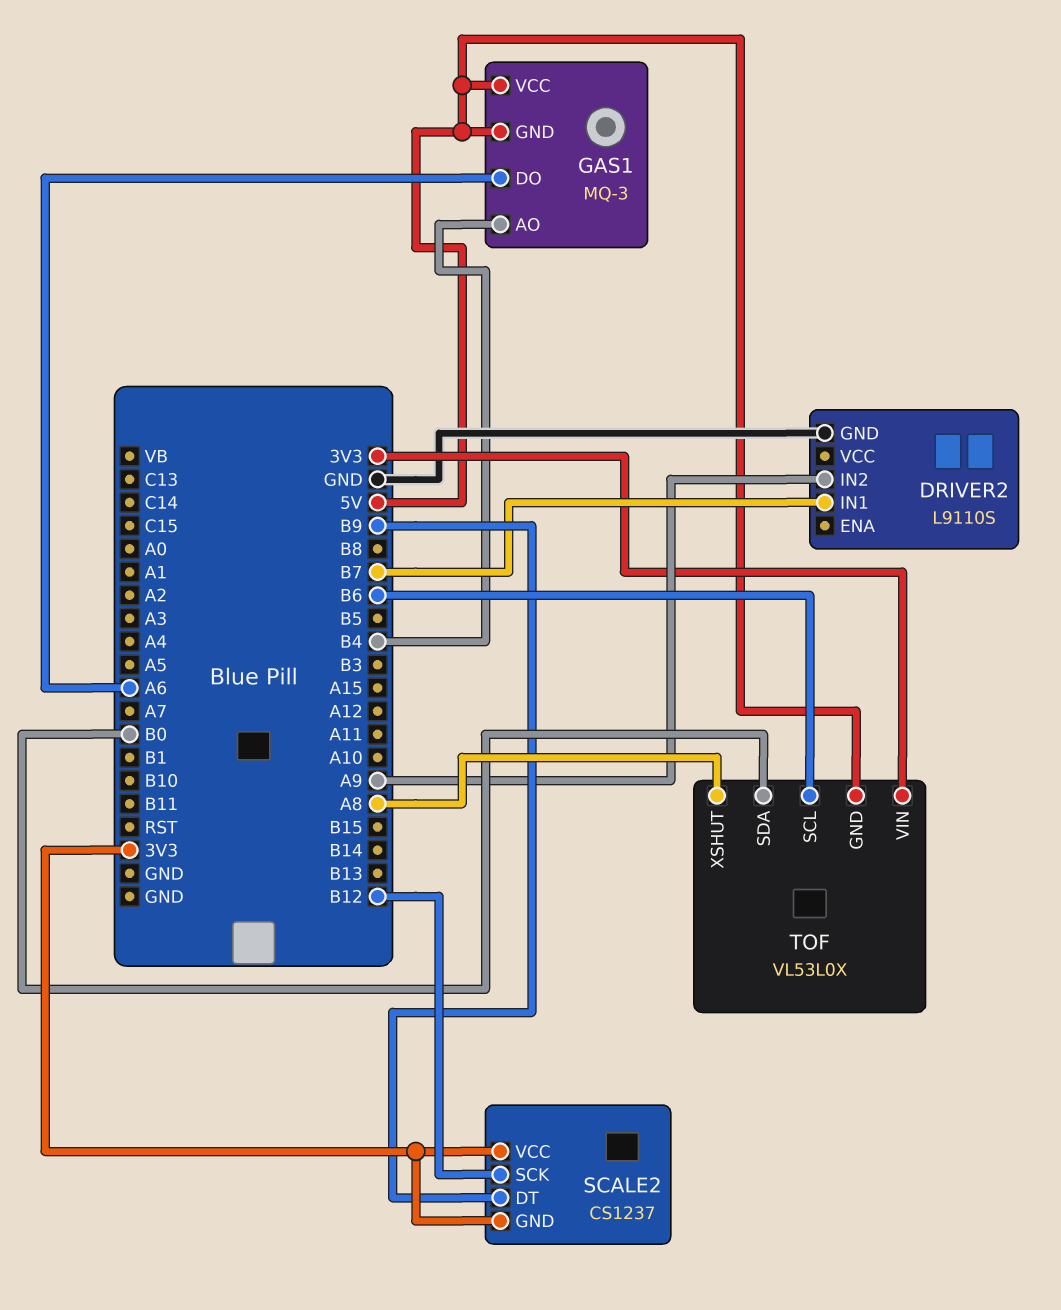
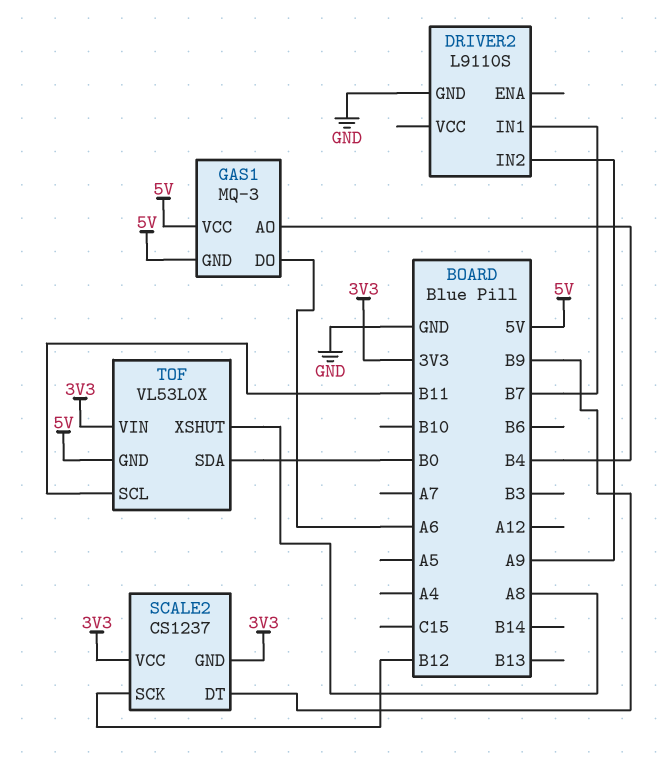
TOF pin SCL: B6 -> B11

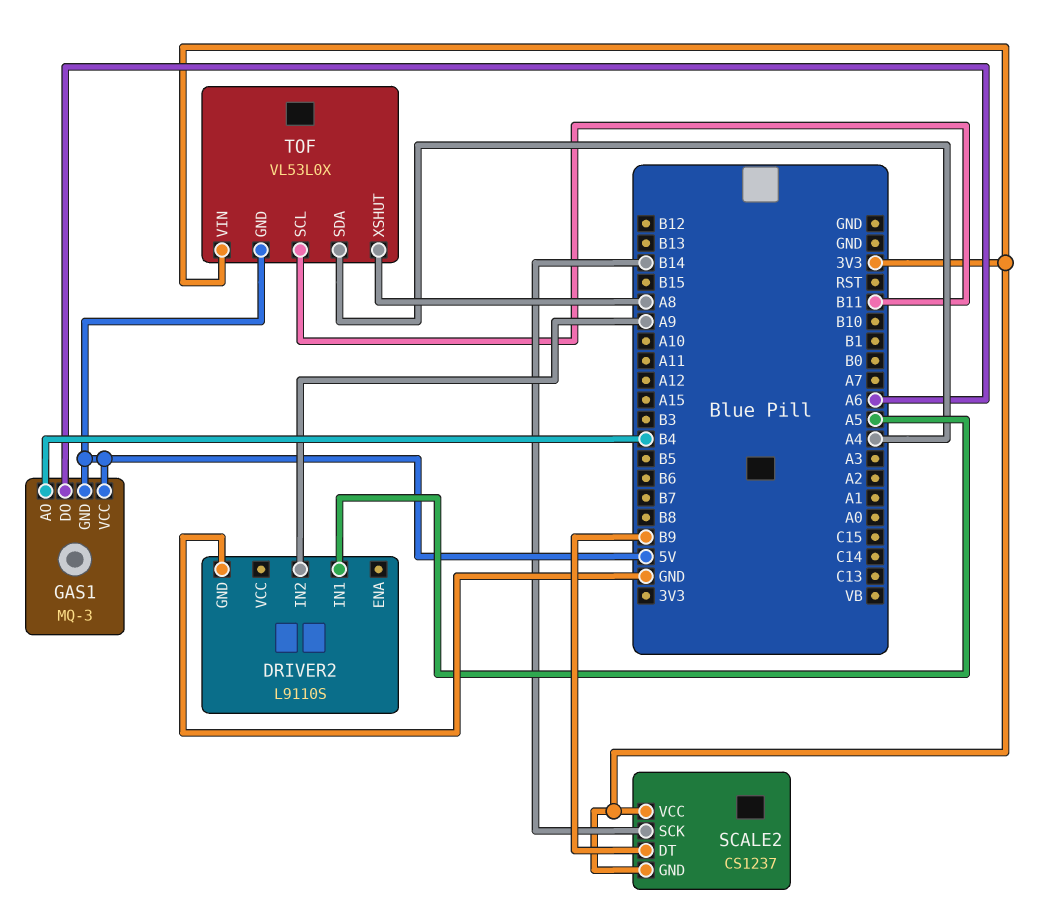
DRIVER2 pin IN1: B7 -> A5
SCALE2 pin SCK: B12 -> B14
TOF pin SDA: B0 -> A4

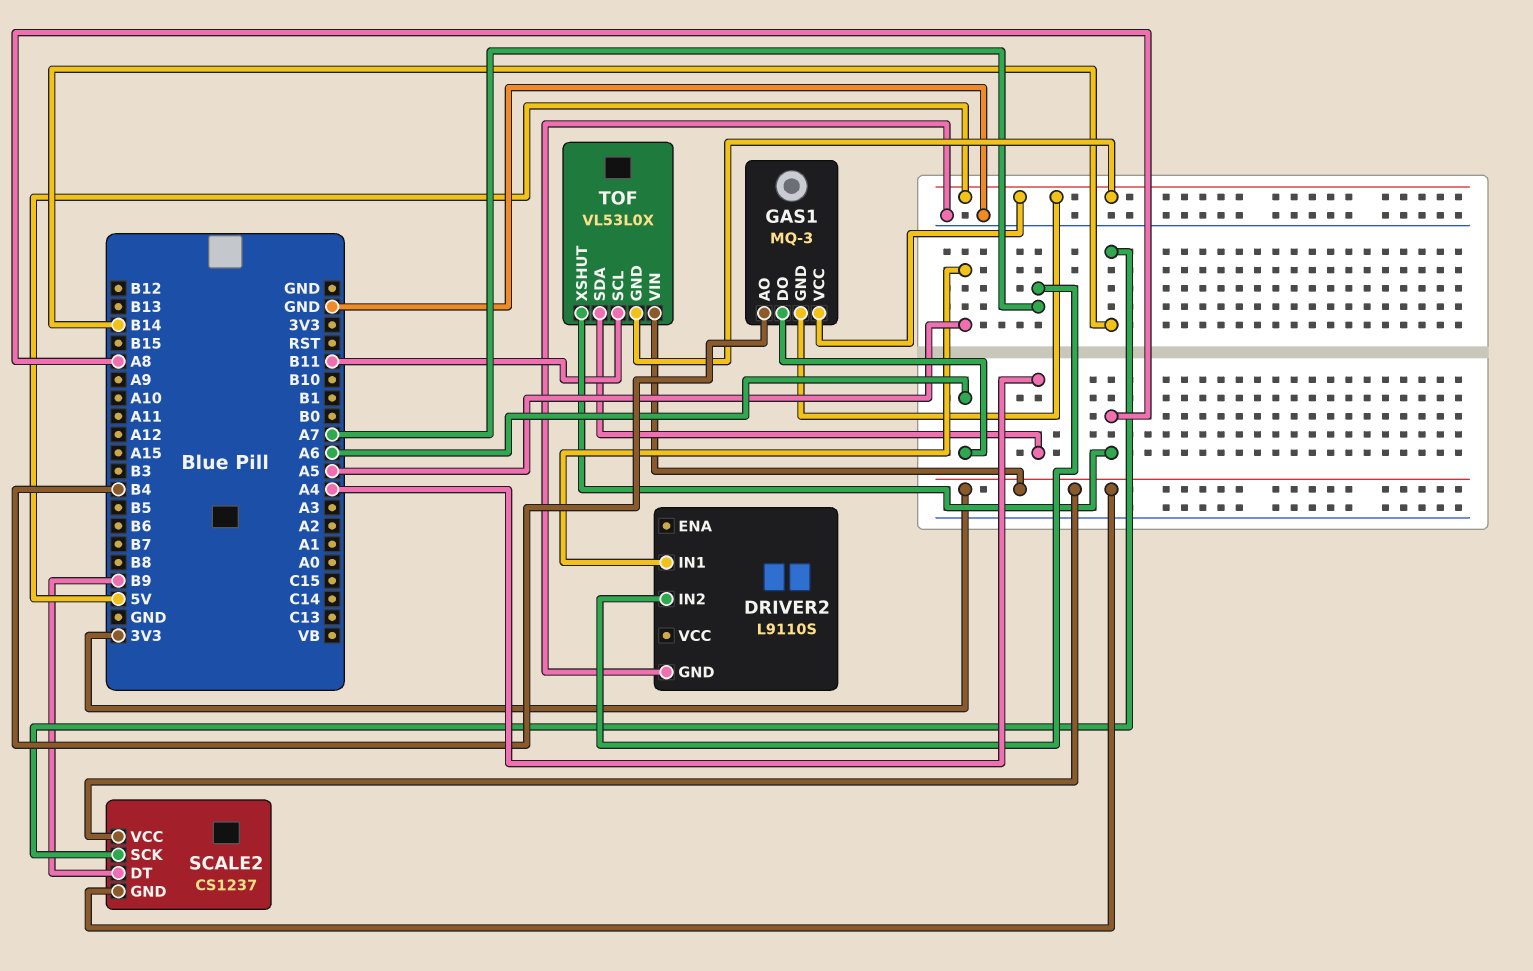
DRIVER2 pin IN2: A9 -> A7

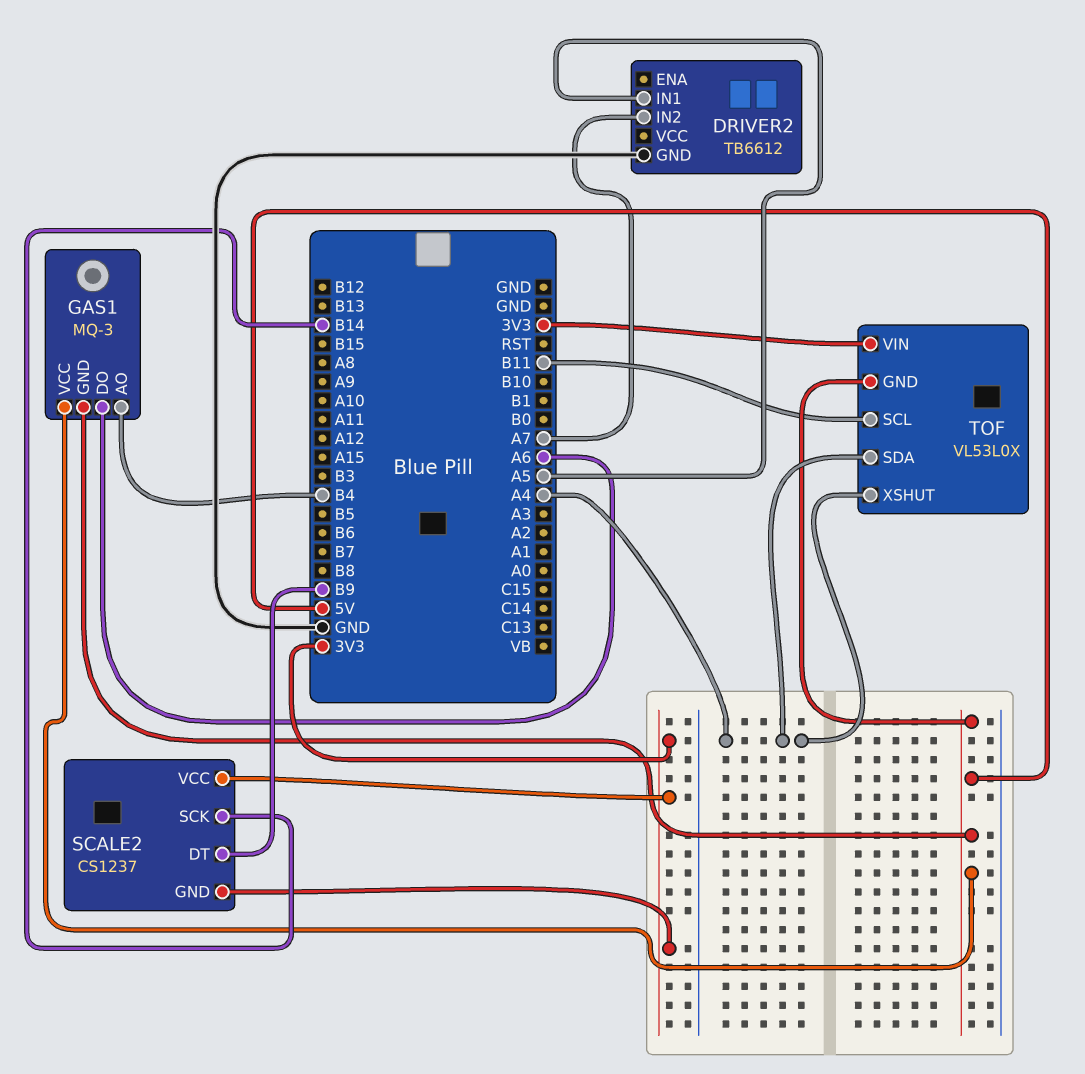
DRIVER2: L9110S -> TB6612
TOF pin XSHUT: A8 -> A4

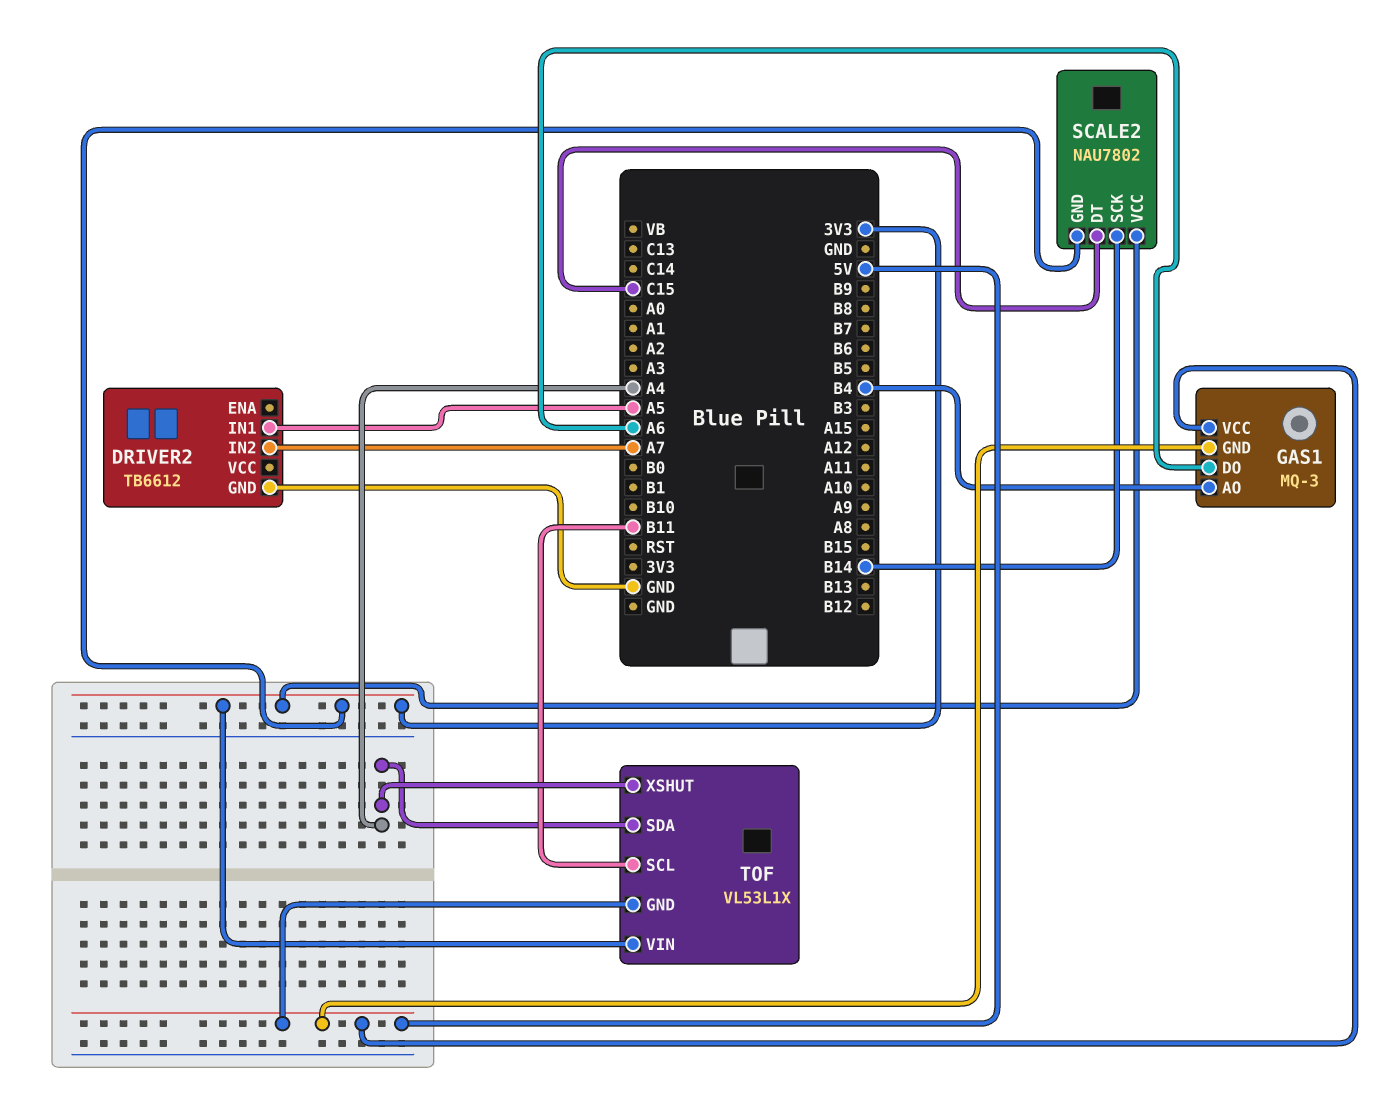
SCALE2: CS1237 -> NAU7802
SCALE2 pin DT: B9 -> C15
TOF: VL53L0X -> VL53L1X

